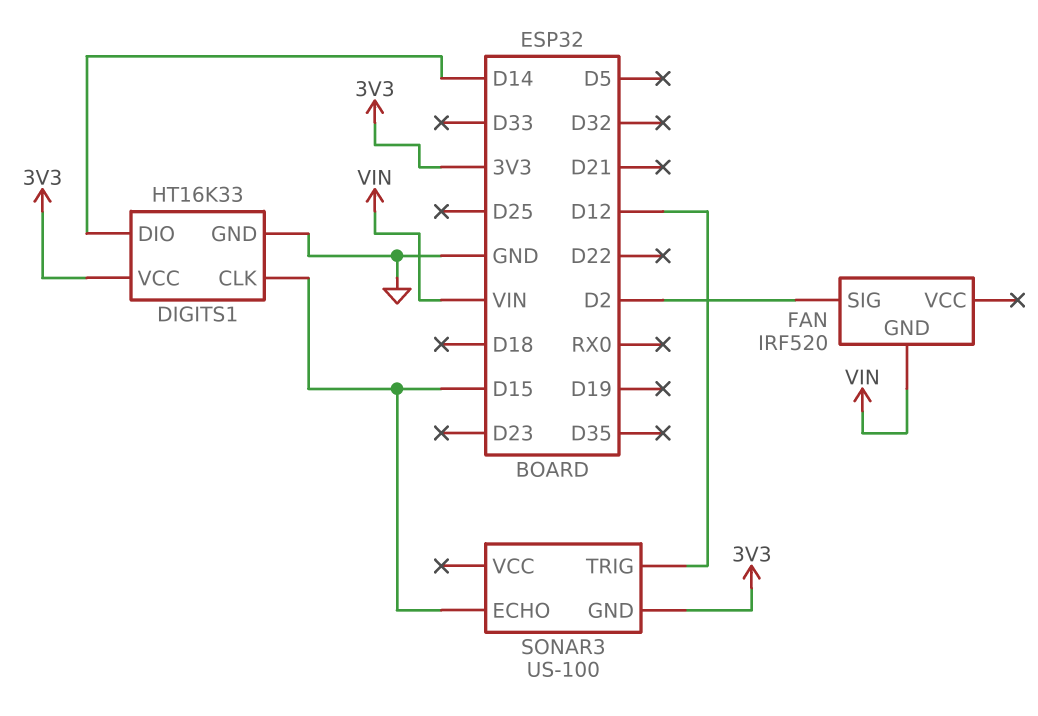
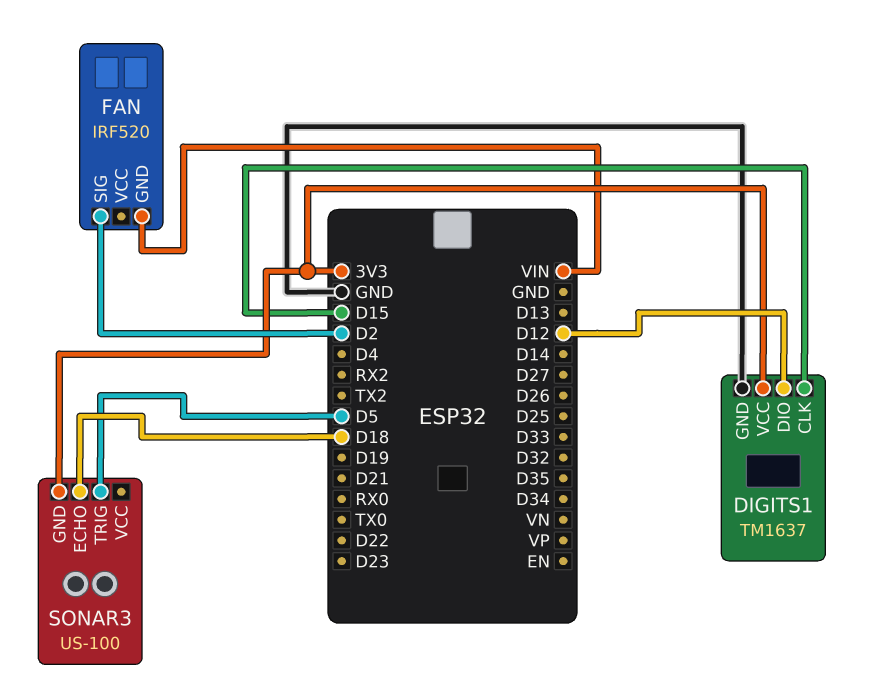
DIGITS1: HT16K33 -> TM1637
DIGITS1 pin DIO: D14 -> D12
SONAR3 pin ECHO: D15 -> D18
SONAR3 pin TRIG: D12 -> D5

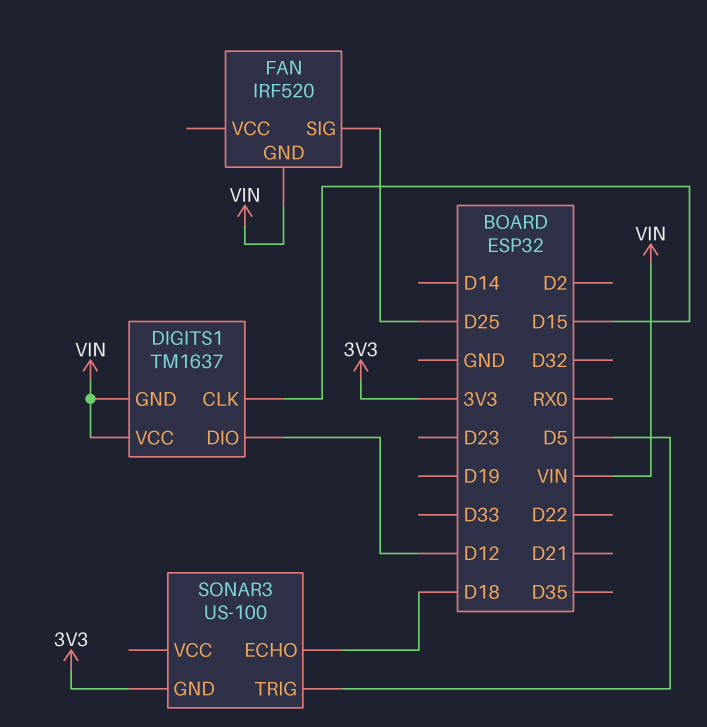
DIGITS1 pin GND: GND -> VIN
DIGITS1 pin VCC: 3V3 -> VIN
FAN pin SIG: D2 -> D25

